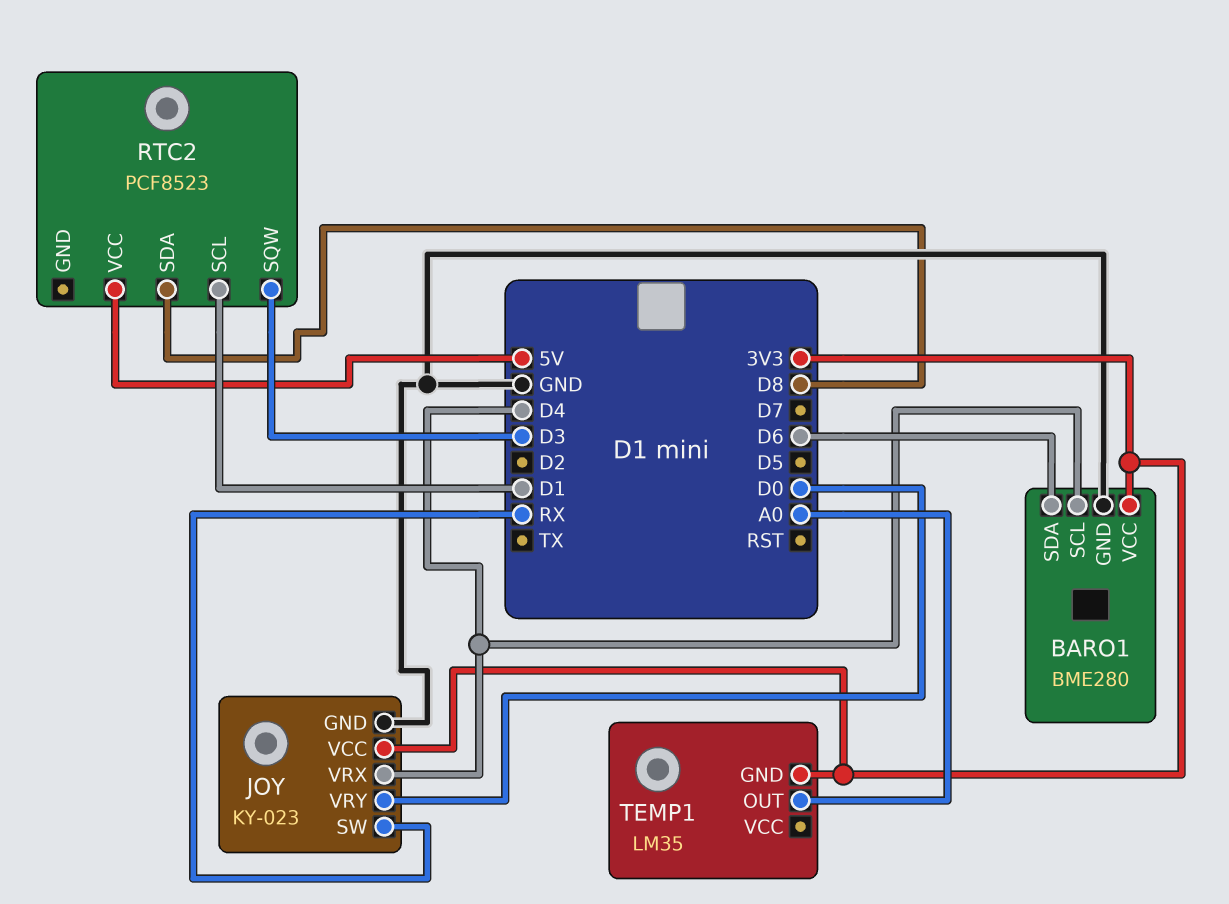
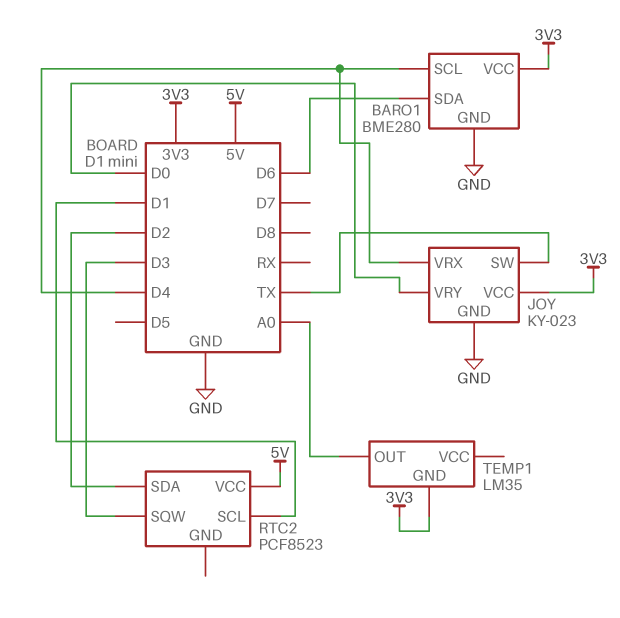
JOY pin SW: RX -> TX
RTC2 pin SDA: D8 -> D2

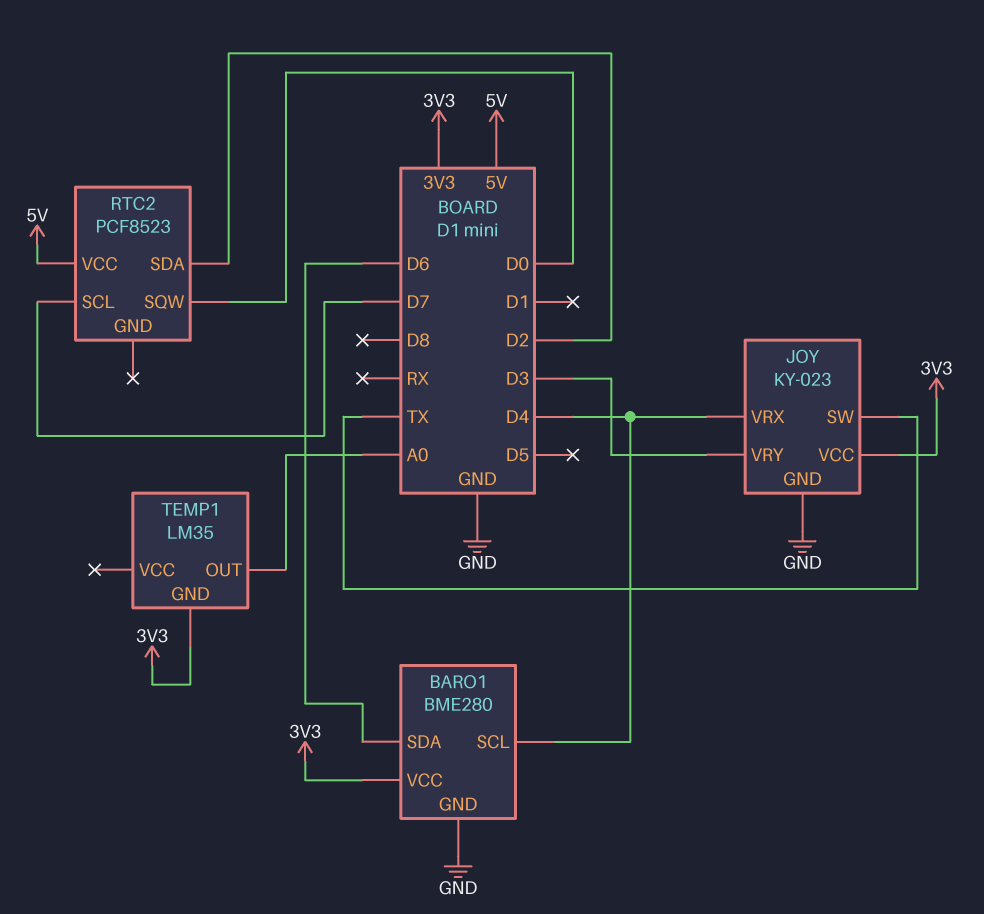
JOY pin VRY: D0 -> D3
RTC2 pin SCL: D1 -> D7
RTC2 pin SQW: D3 -> D0

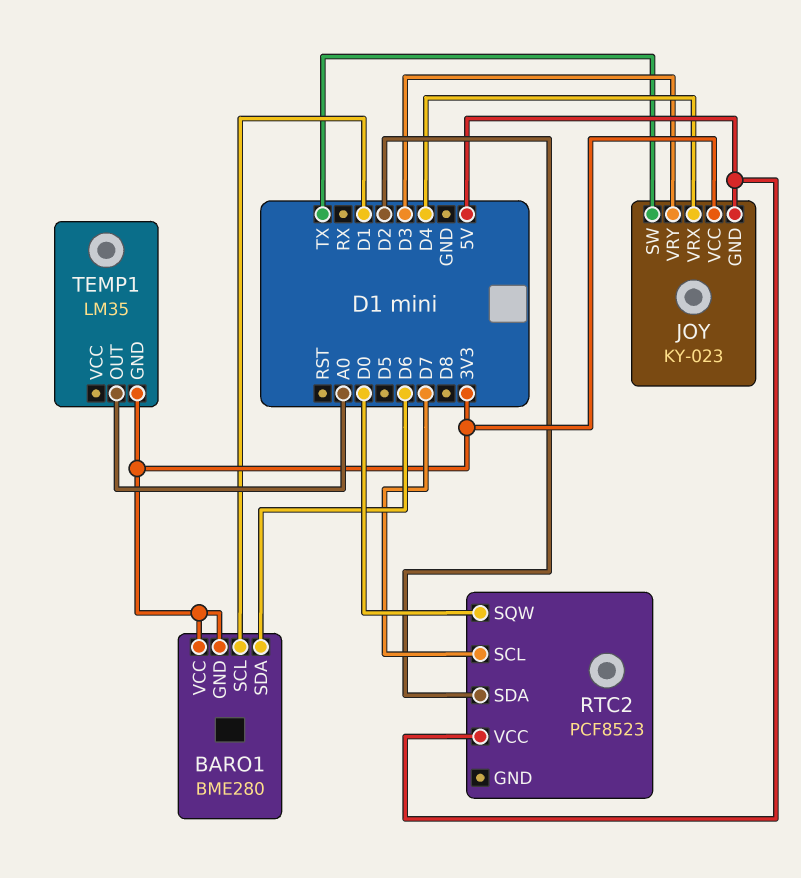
BARO1 pin GND: GND -> 3V3
BARO1 pin SCL: D4 -> D1
JOY pin GND: GND -> 5V

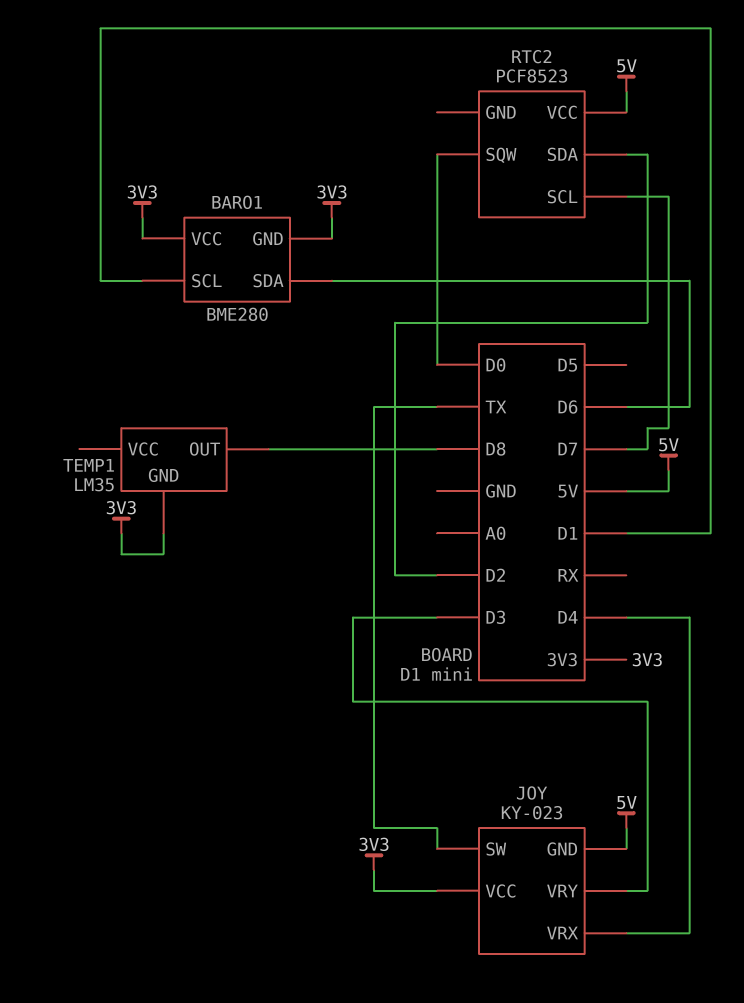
TEMP1 pin OUT: A0 -> D8

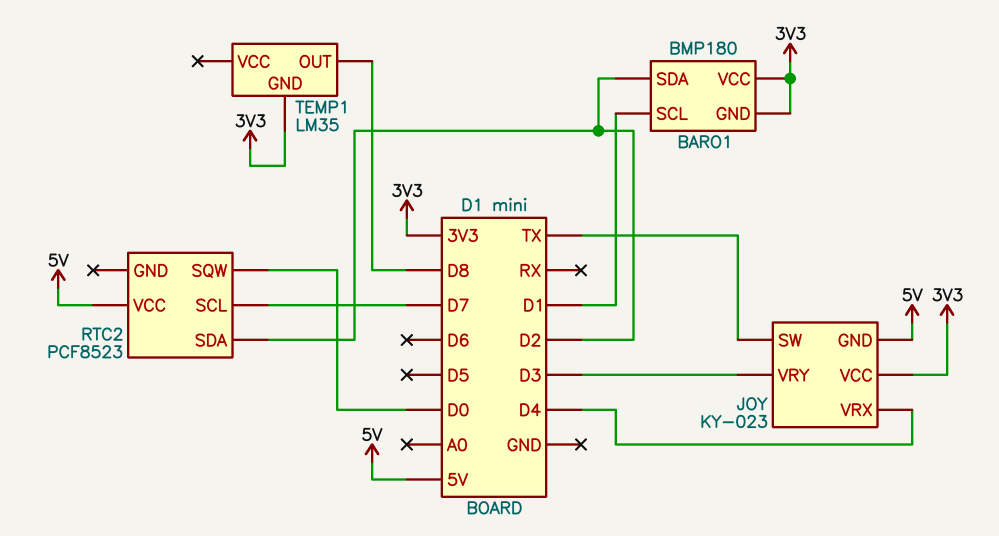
BARO1: BME280 -> BMP180
BARO1 pin SDA: D6 -> D2

